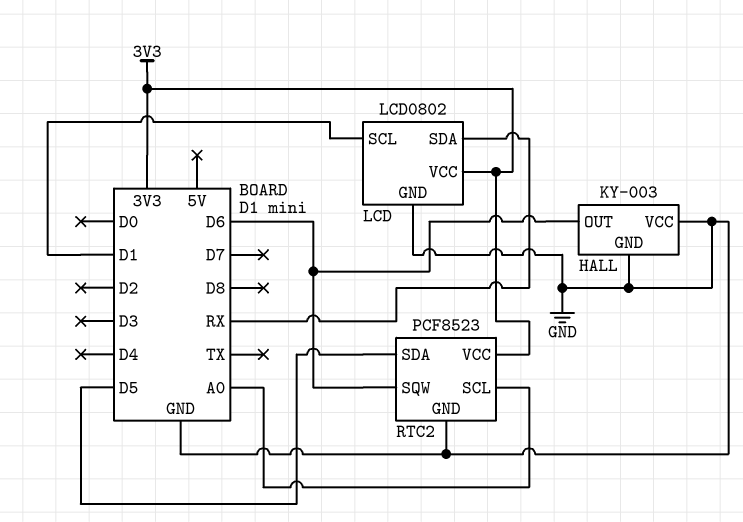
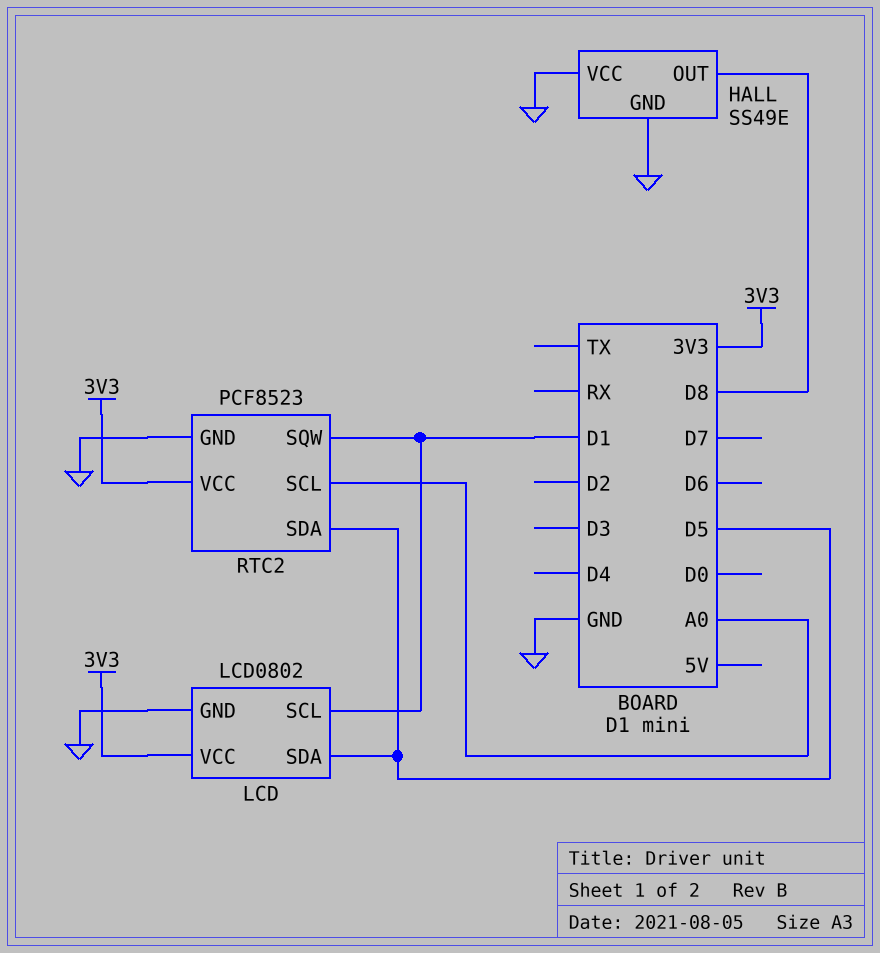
HALL: KY-003 -> SS49E
HALL pin OUT: D6 -> D8
LCD pin SDA: RX -> D5
RTC2 pin SQW: D6 -> D1

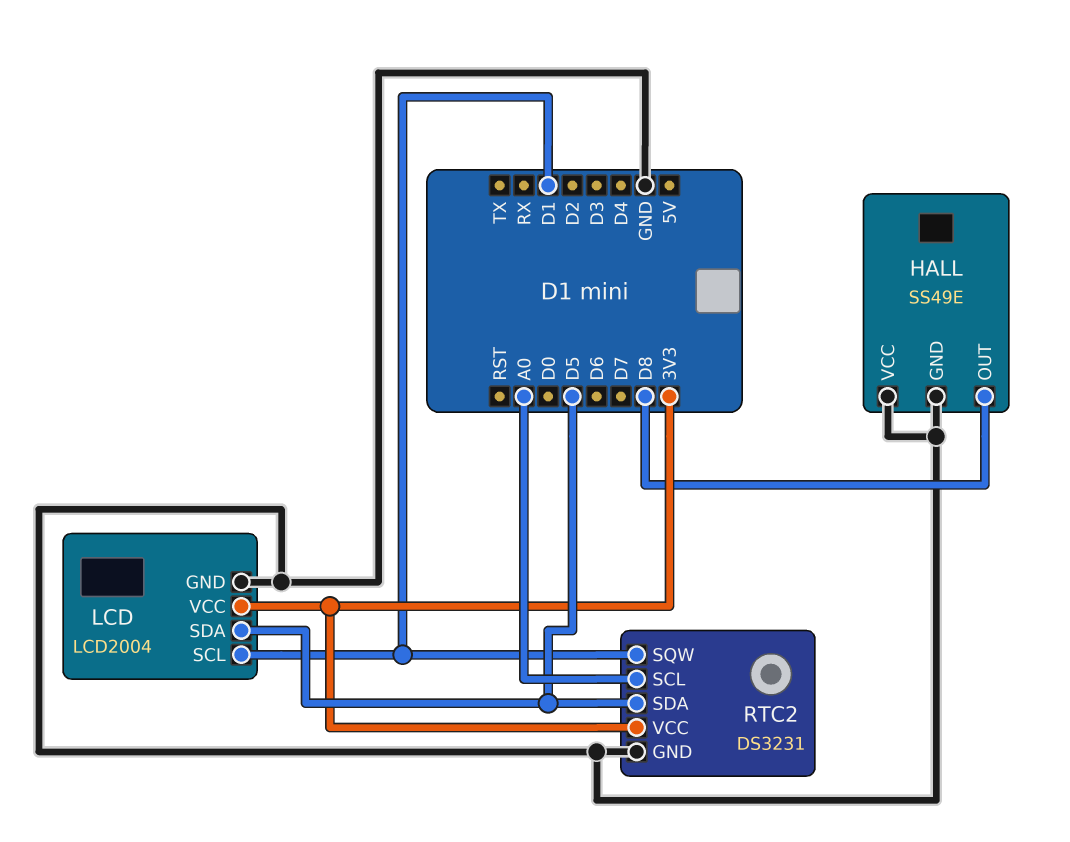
LCD: LCD0802 -> LCD2004
RTC2: PCF8523 -> DS3231

